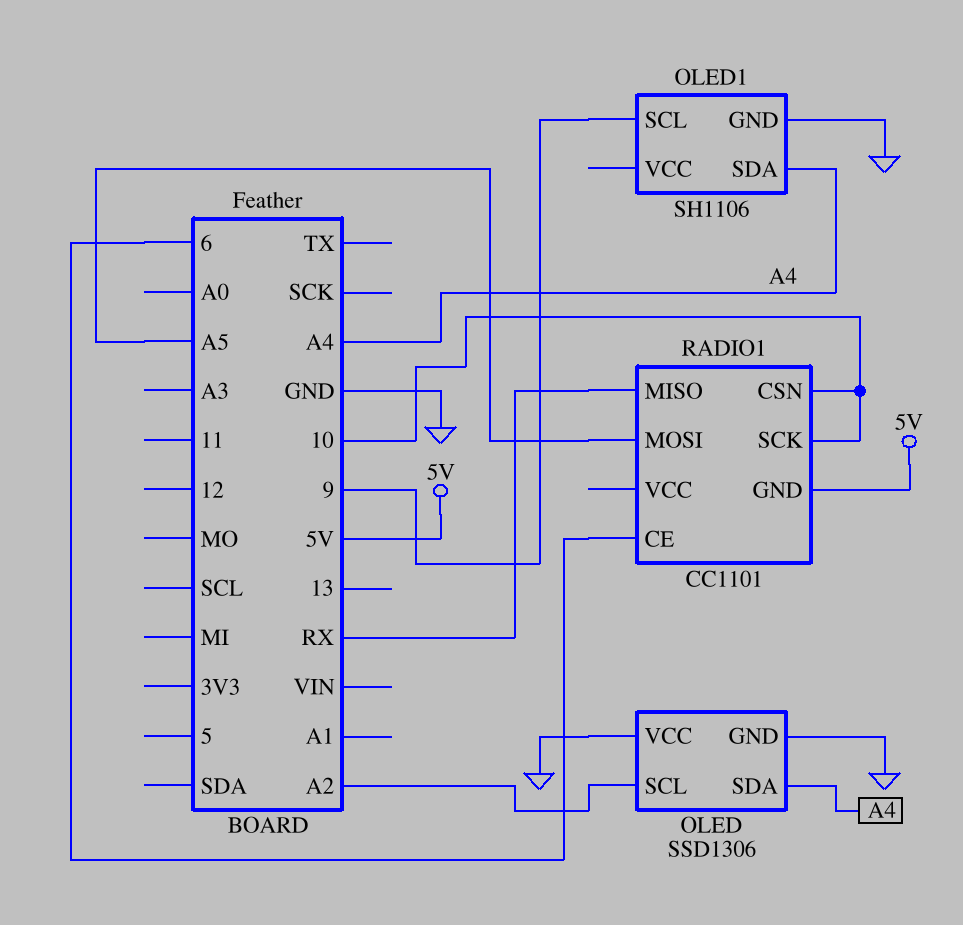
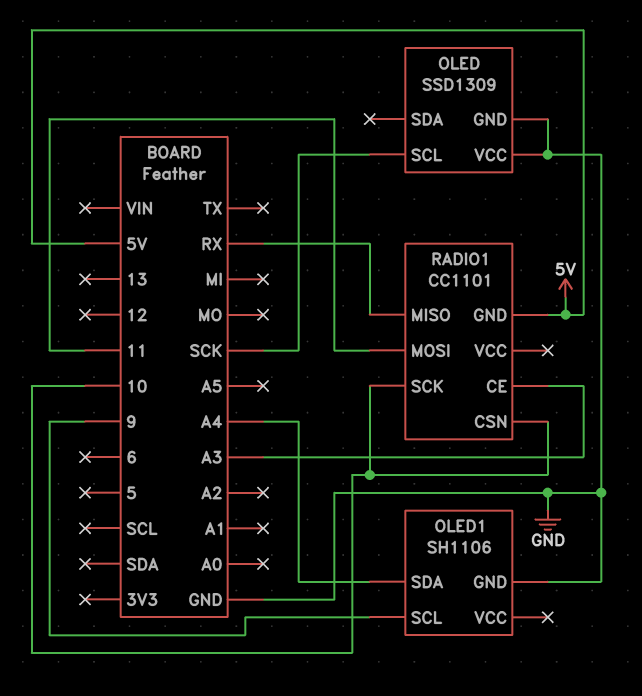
OLED: SSD1306 -> SSD1309
OLED pin SCL: A2 -> SCK
OLED pin SDA: A4 -> none
RADIO1 pin CE: 6 -> A3
RADIO1 pin MOSI: A5 -> 11

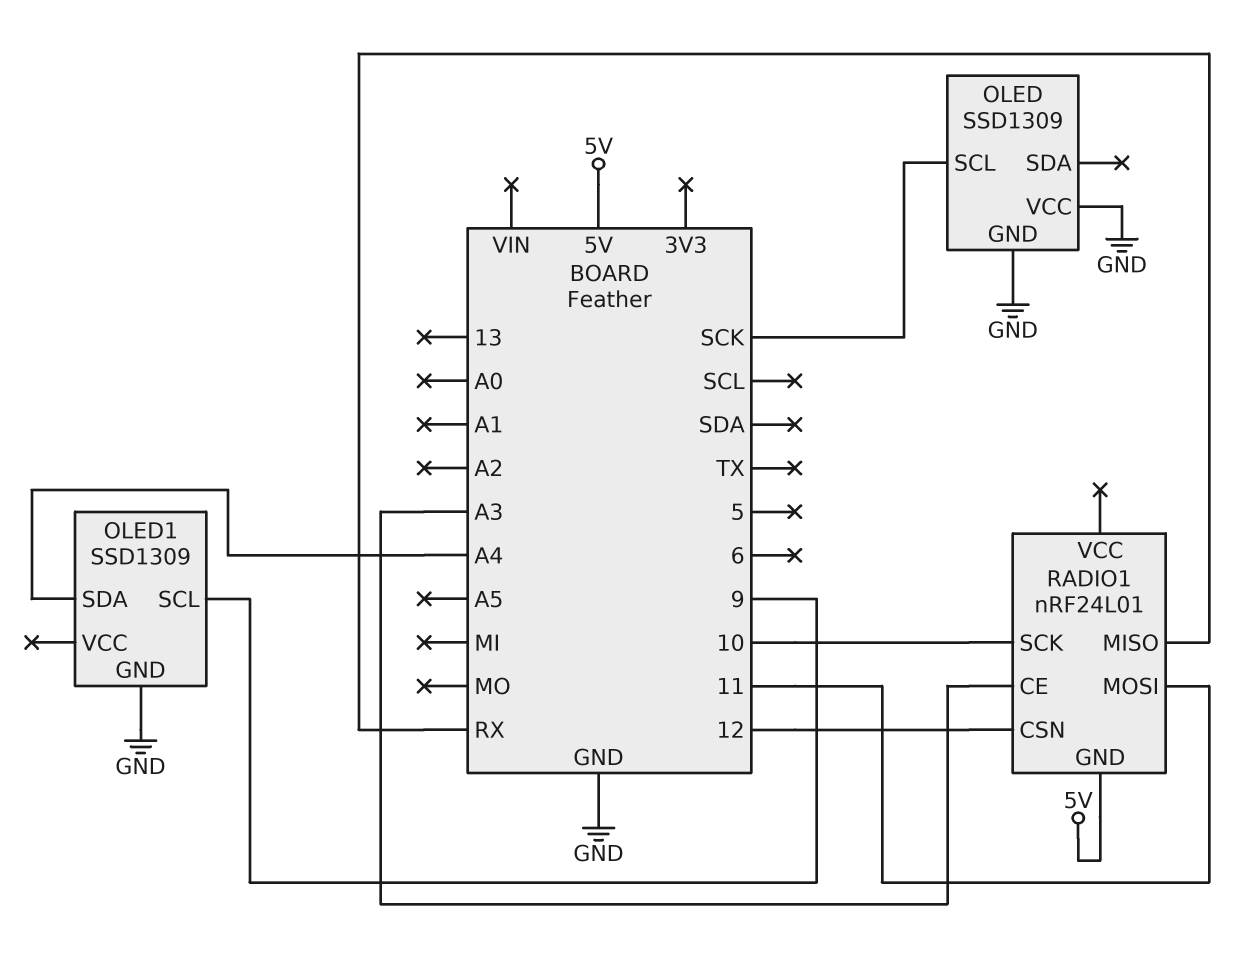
OLED1: SH1106 -> SSD1309
RADIO1: CC1101 -> nRF24L01
RADIO1 pin CSN: 10 -> 12

